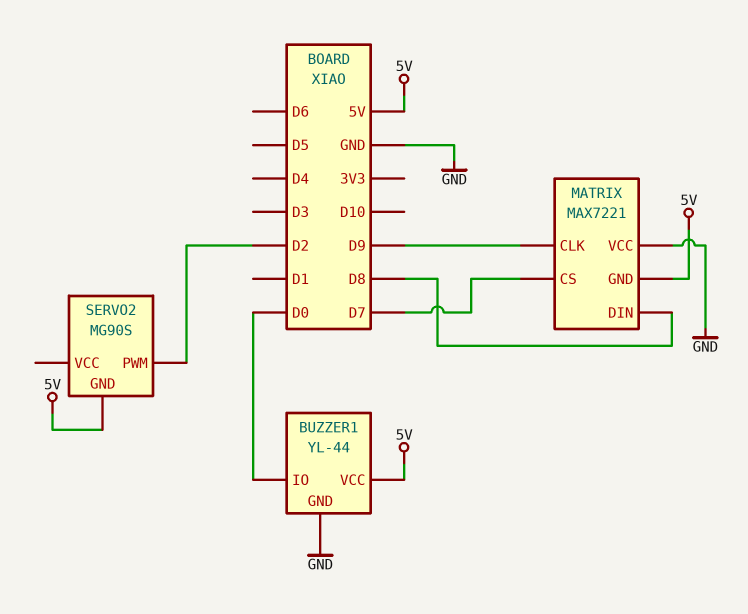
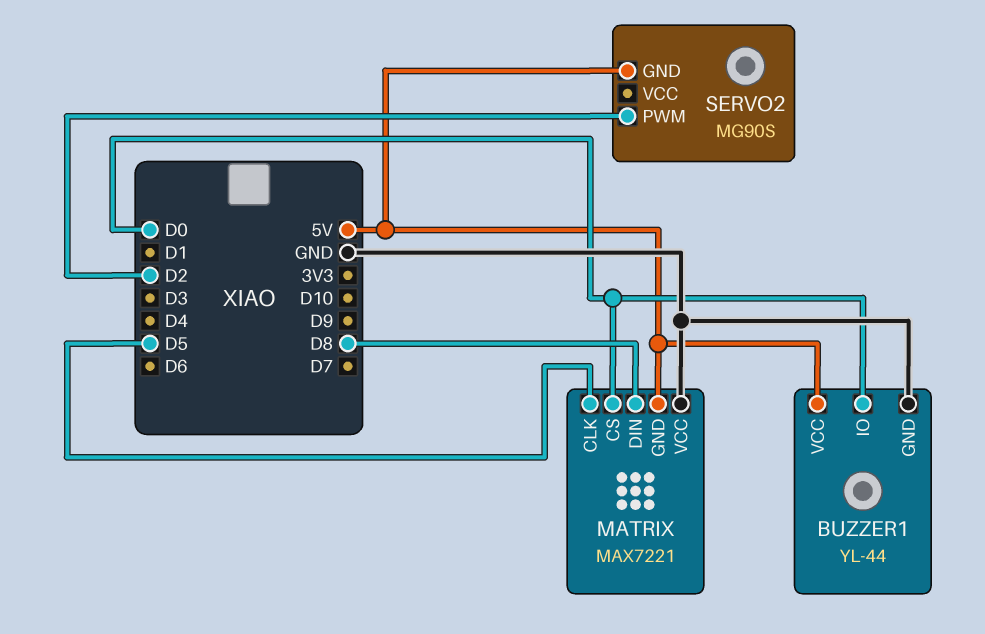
MATRIX pin CLK: D9 -> D5
MATRIX pin CS: D7 -> D0

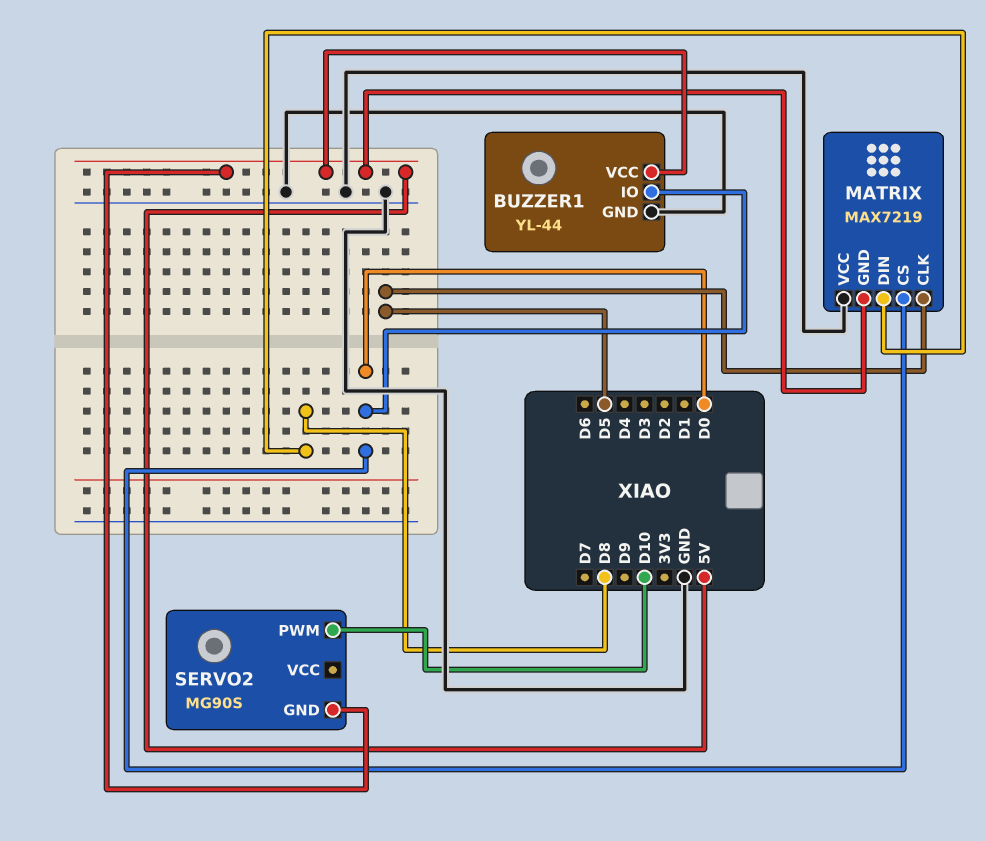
MATRIX: MAX7221 -> MAX7219
SERVO2 pin PWM: D2 -> D10

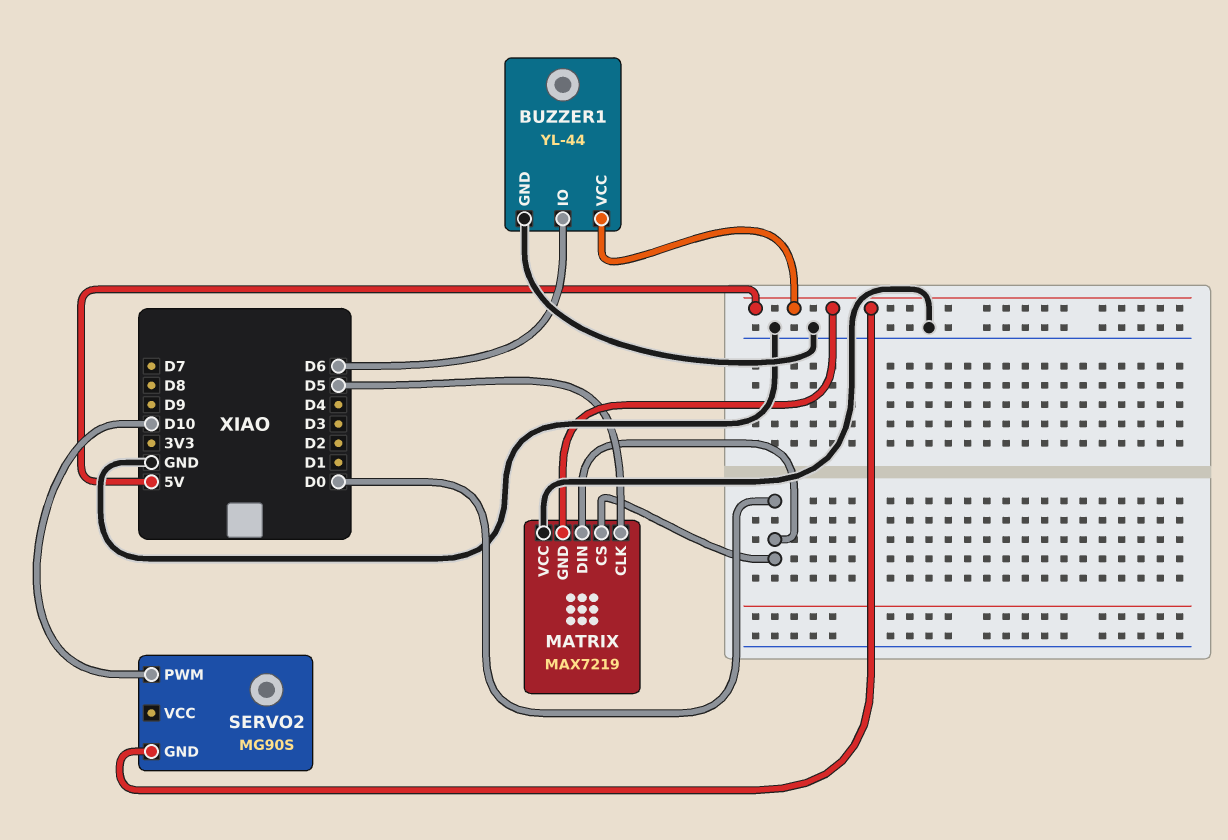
BUZZER1 pin IO: D0 -> D6
MATRIX pin DIN: D8 -> D0

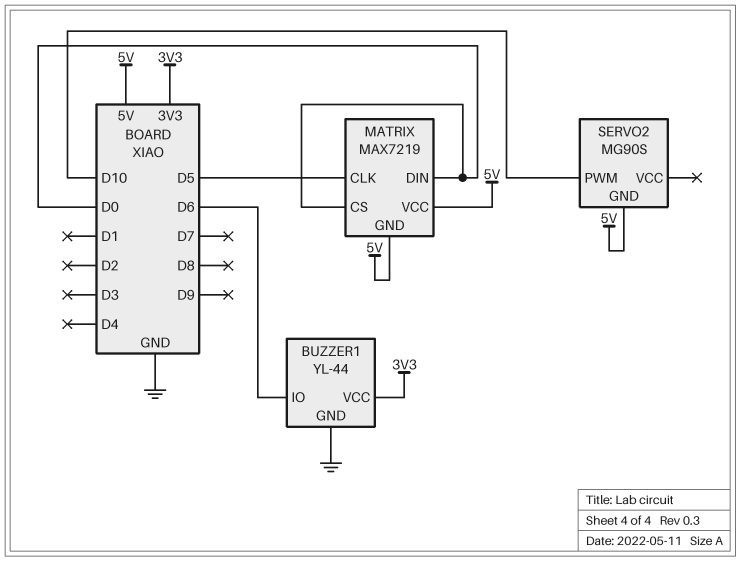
BUZZER1 pin VCC: 5V -> 3V3
MATRIX pin VCC: GND -> 5V

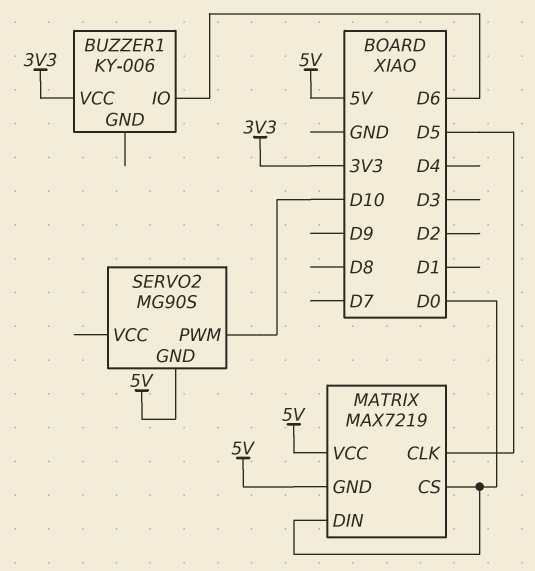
BUZZER1: YL-44 -> KY-006
BUZZER1 pin GND: GND -> none

